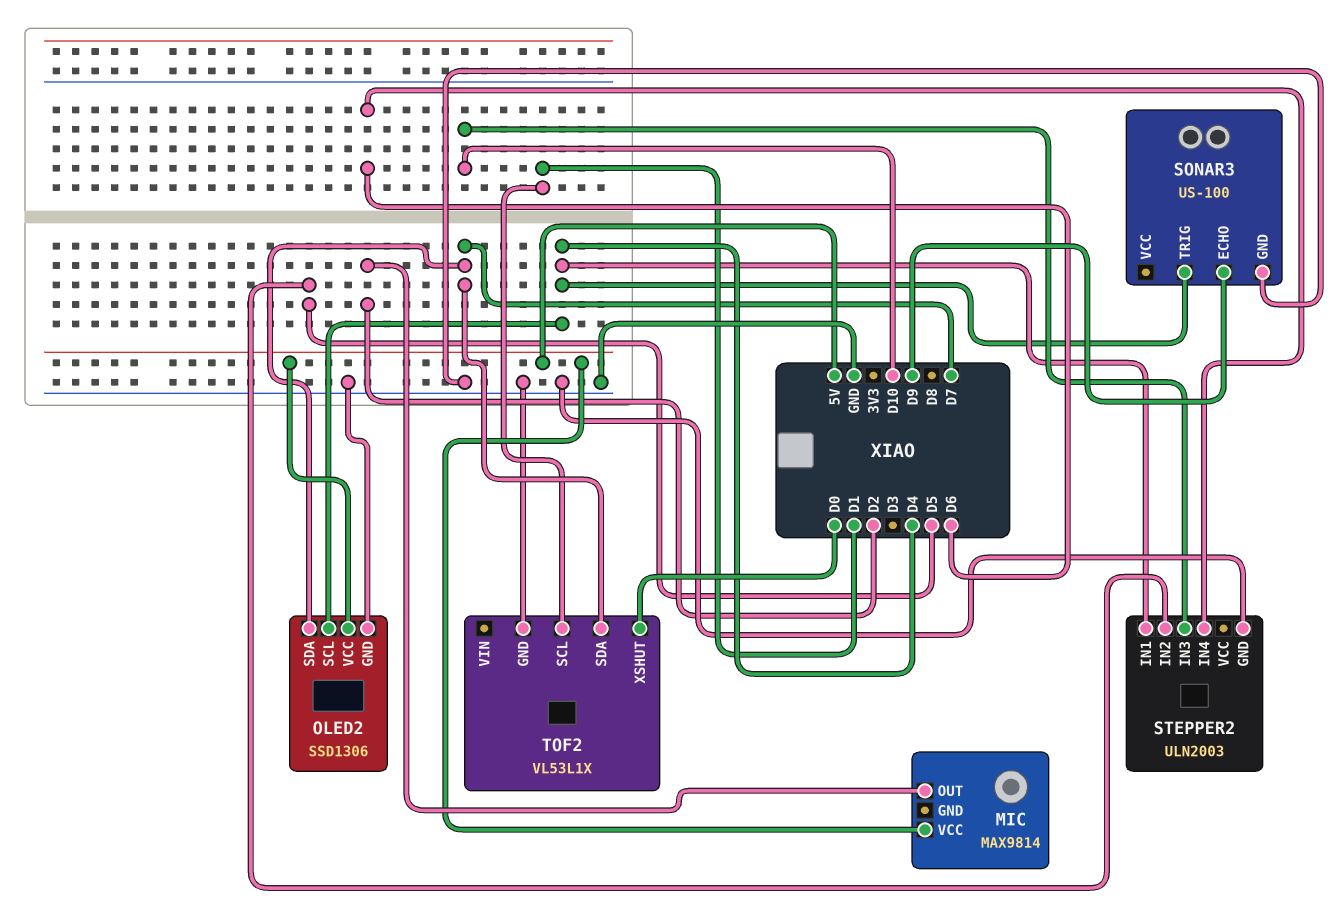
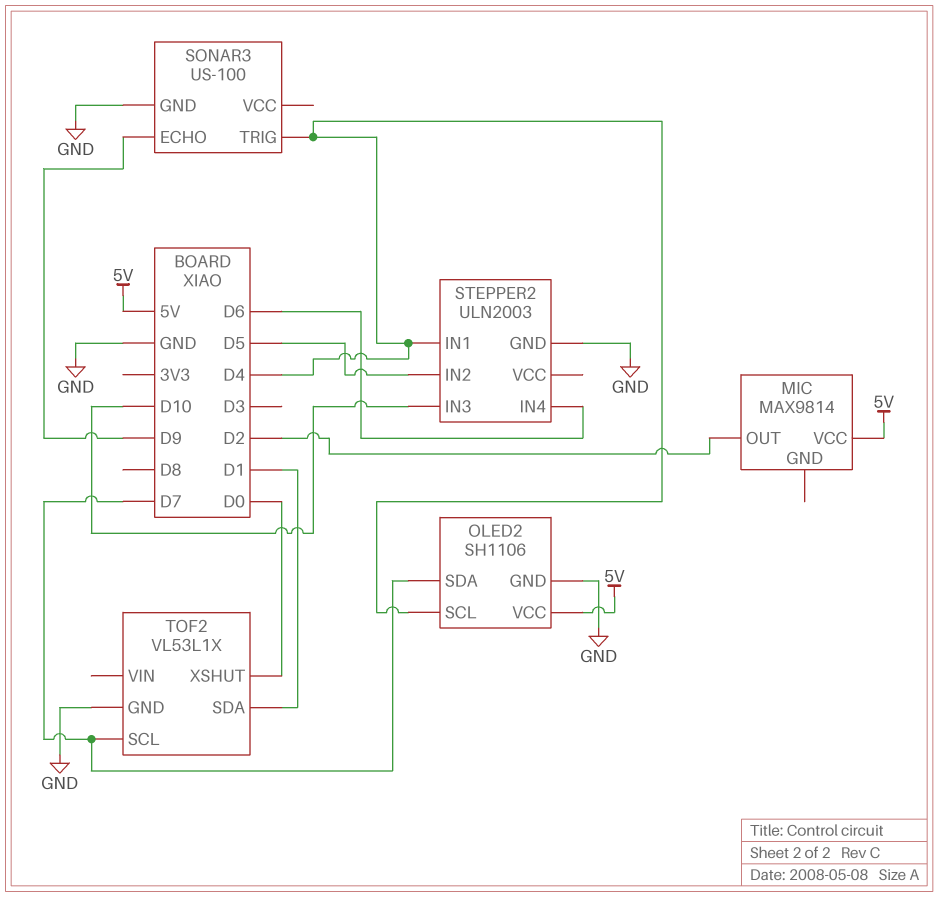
OLED2: SSD1306 -> SH1106
TOF2 pin SCL: D1 -> D7
TOF2 pin SDA: D7 -> D1

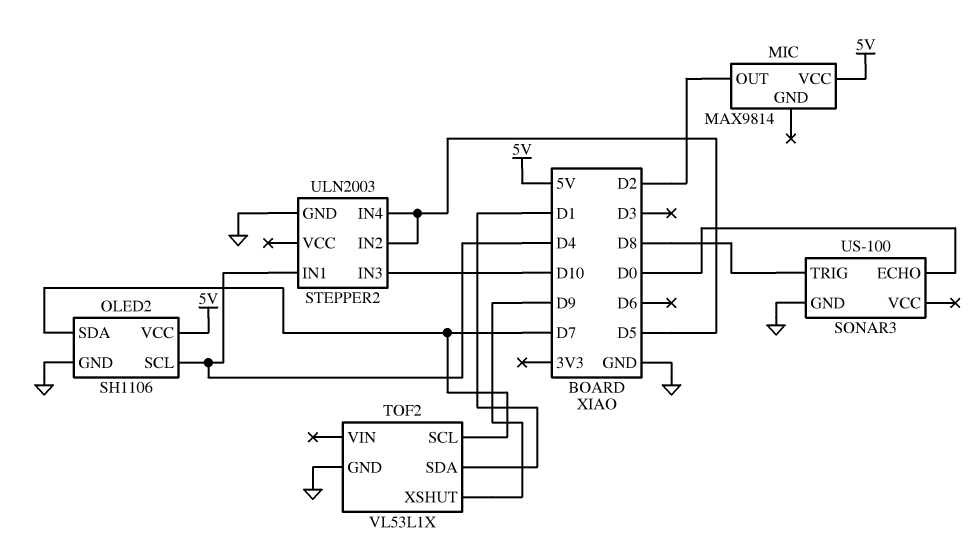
SONAR3 pin ECHO: D9 -> D0
SONAR3 pin TRIG: D4 -> D8
STEPPER2 pin IN4: D6 -> D5
TOF2 pin XSHUT: D0 -> D9

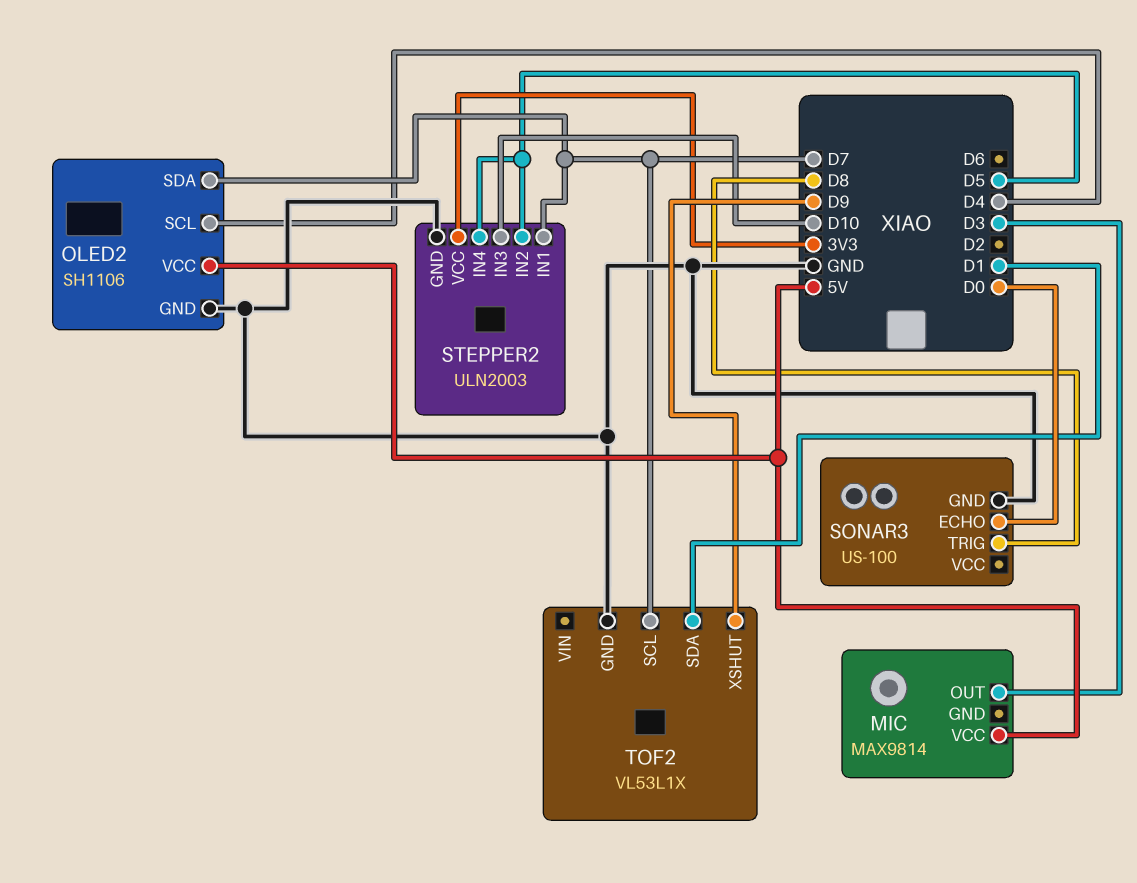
MIC pin OUT: D2 -> D3
STEPPER2 pin IN1: D4 -> D7
STEPPER2 pin VCC: none -> 3V3

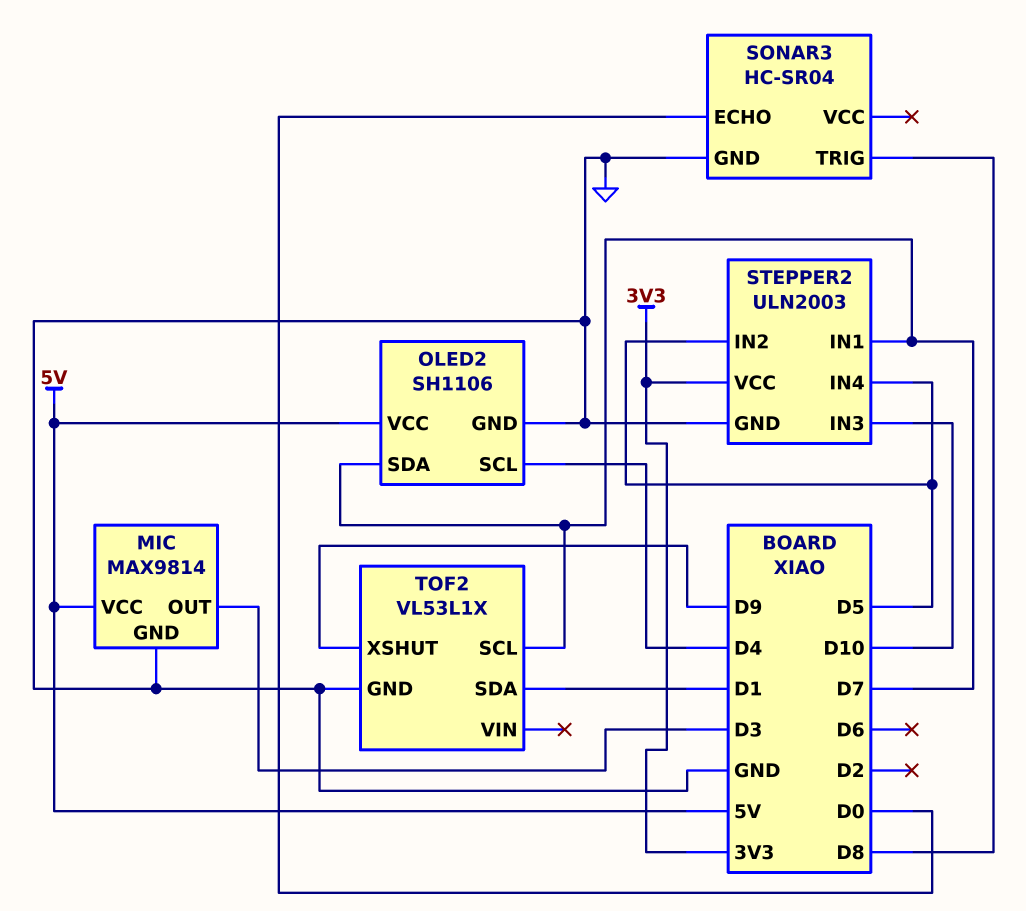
MIC pin GND: none -> GND
SONAR3: US-100 -> HC-SR04

